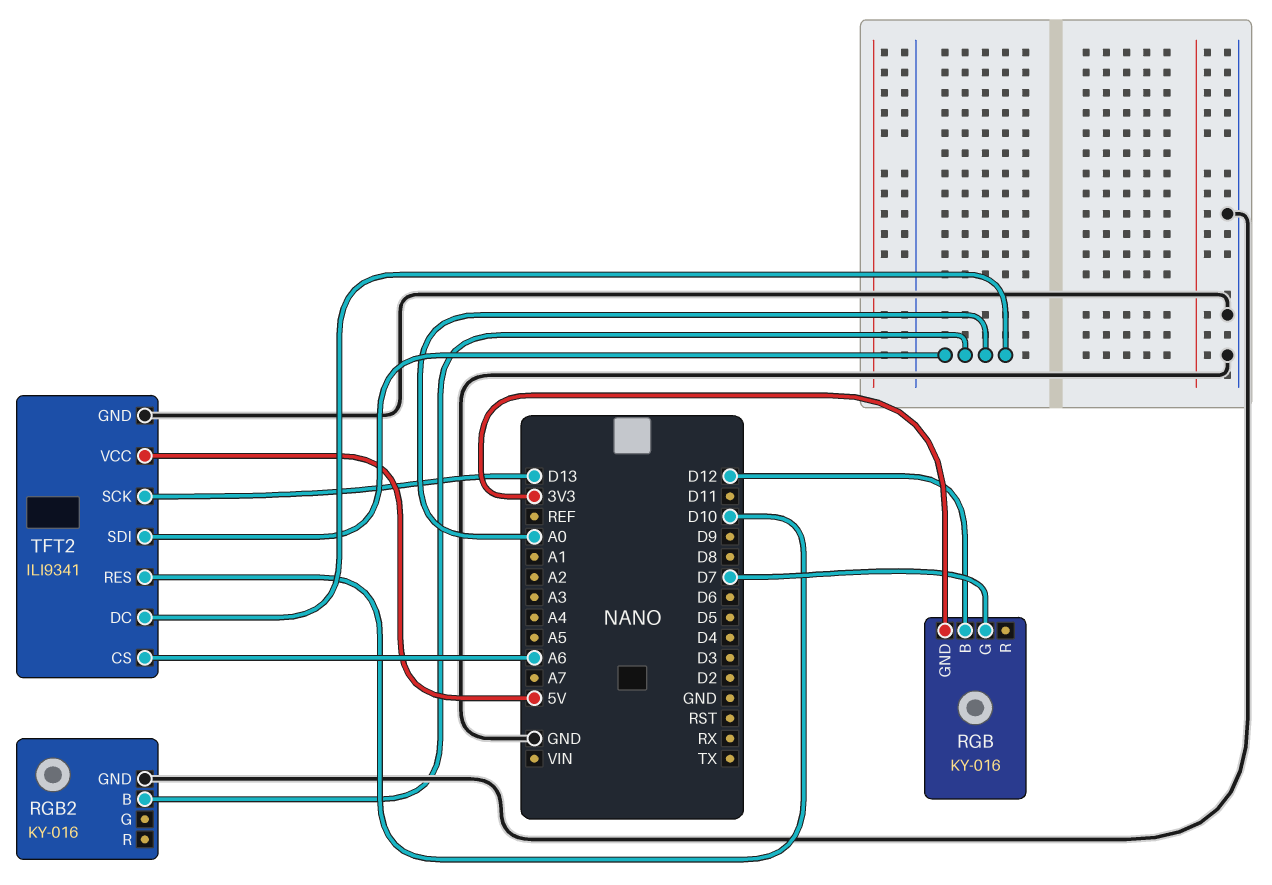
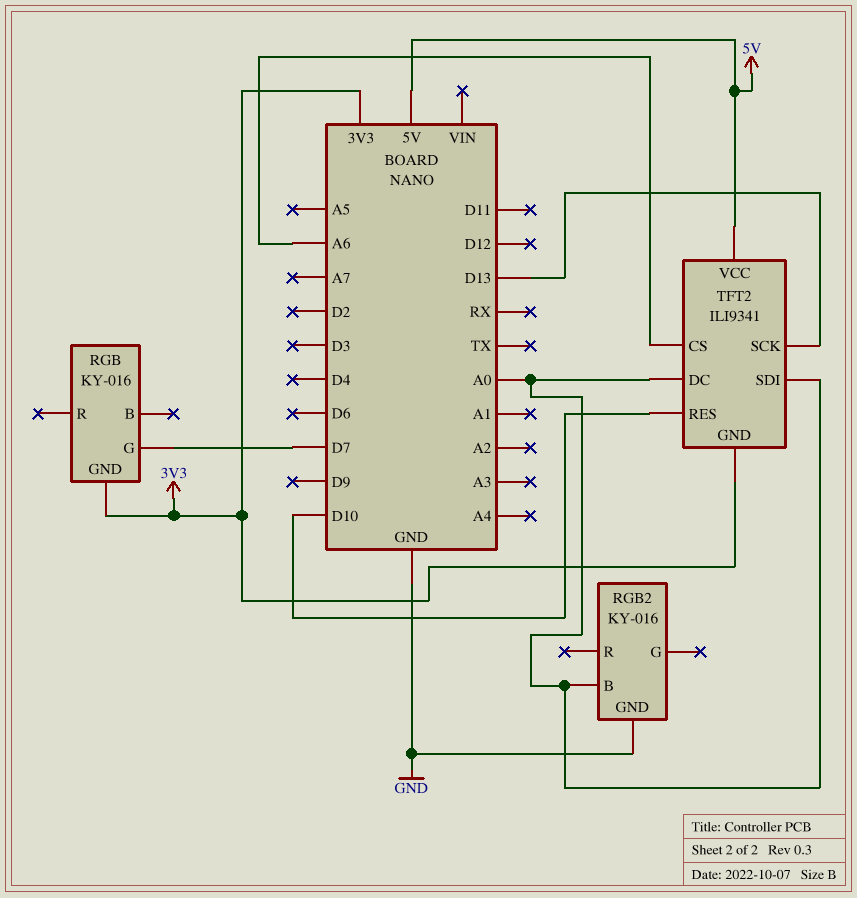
RGB pin B: D12 -> none
TFT2 pin GND: GND -> 3V3

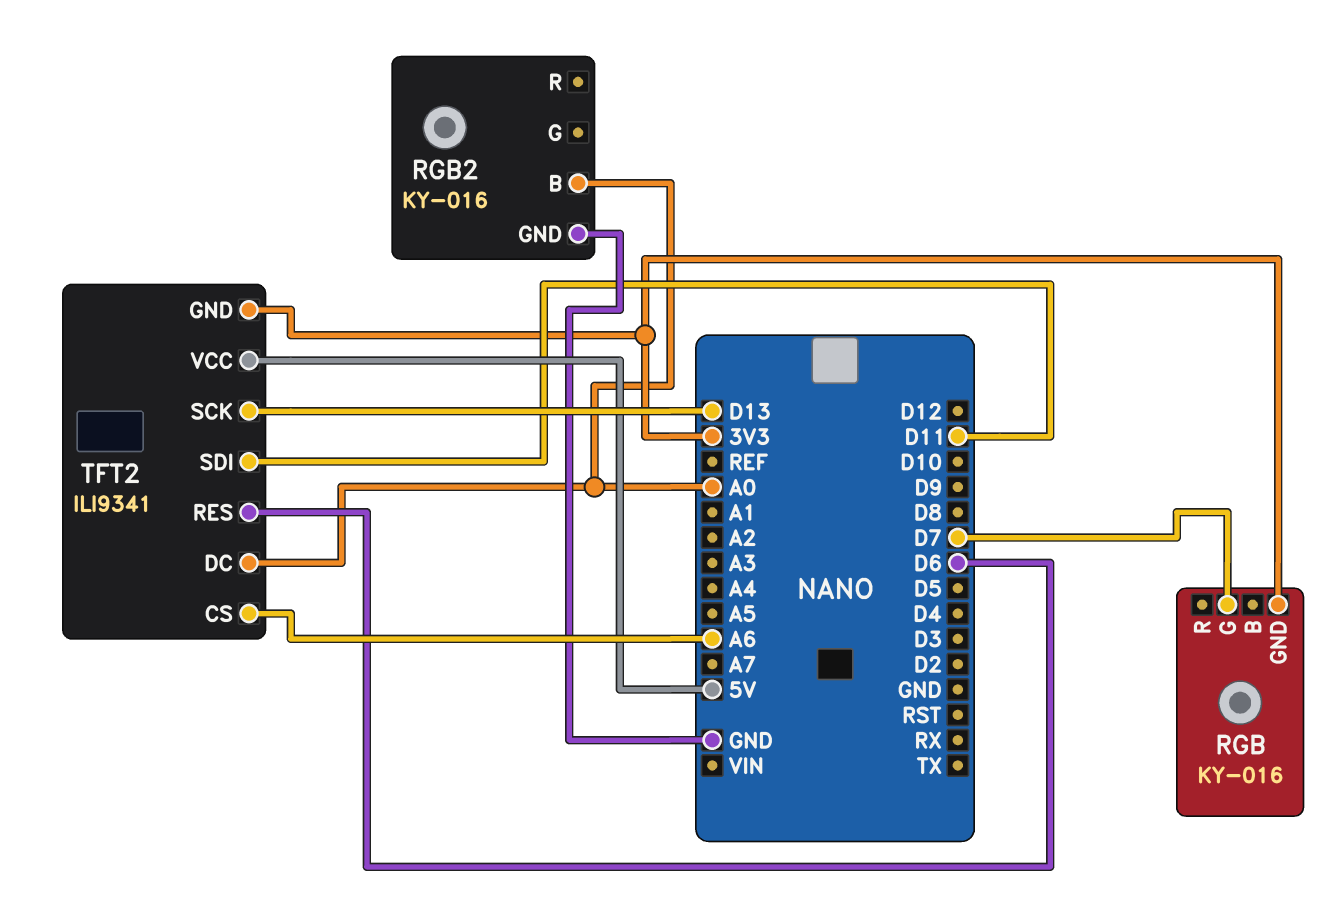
TFT2 pin RES: D10 -> D6
TFT2 pin SDI: A0 -> D11

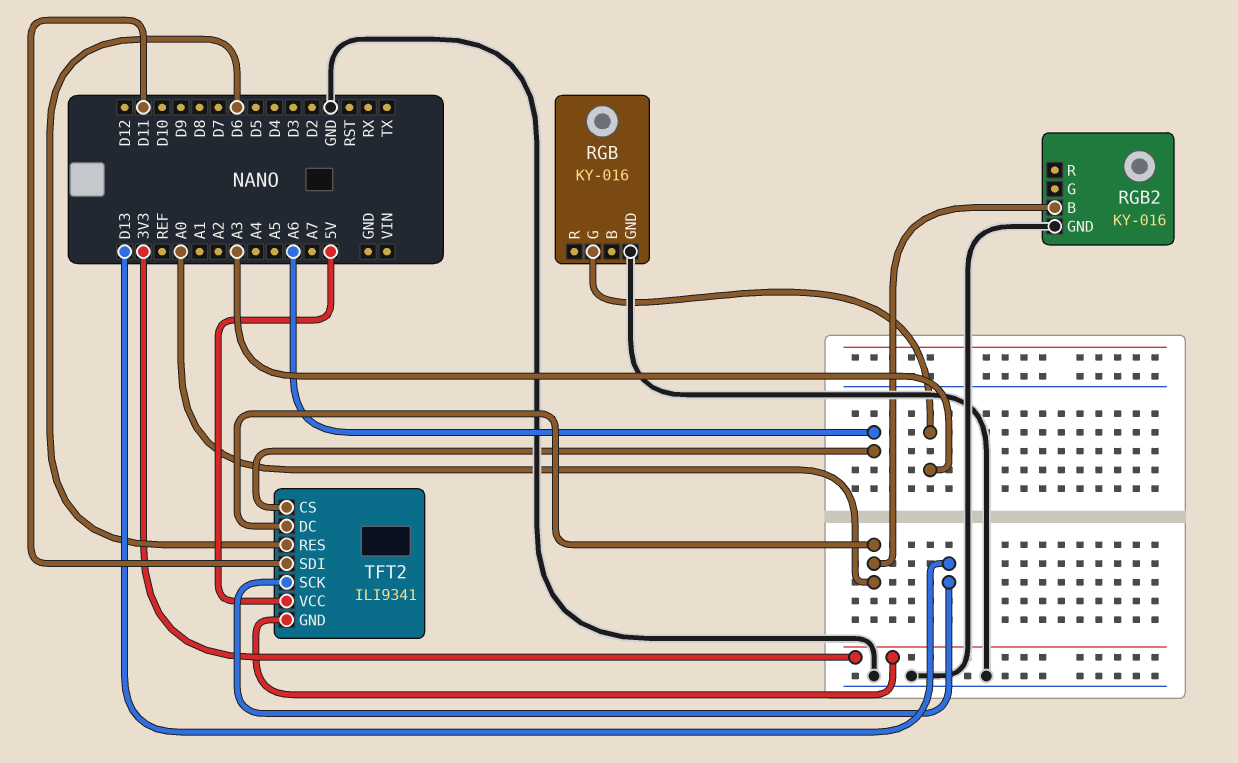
RGB pin G: D7 -> A3
RGB pin GND: 3V3 -> GND

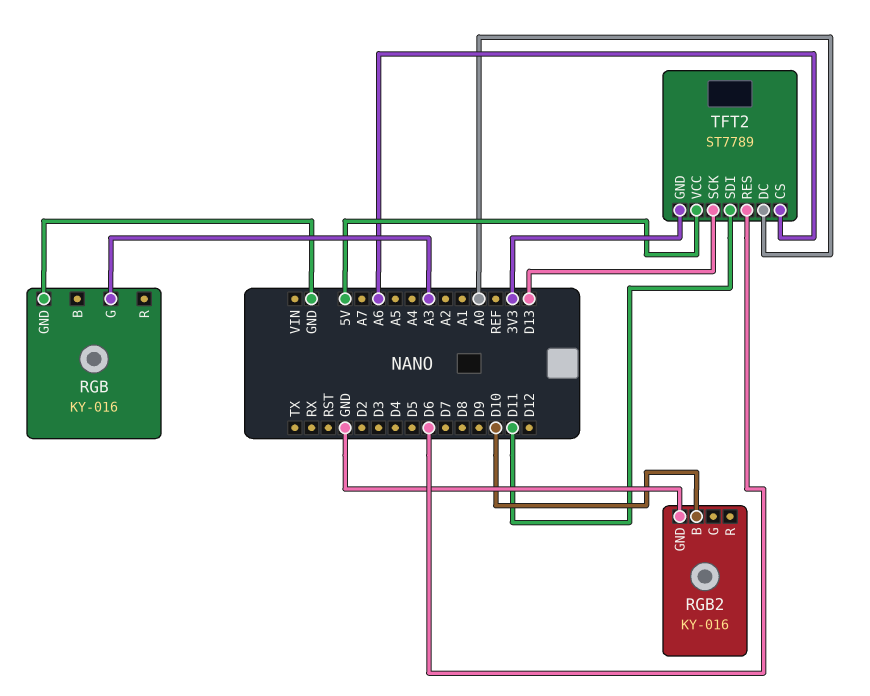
RGB2 pin B: A0 -> D10
TFT2: ILI9341 -> ST7789

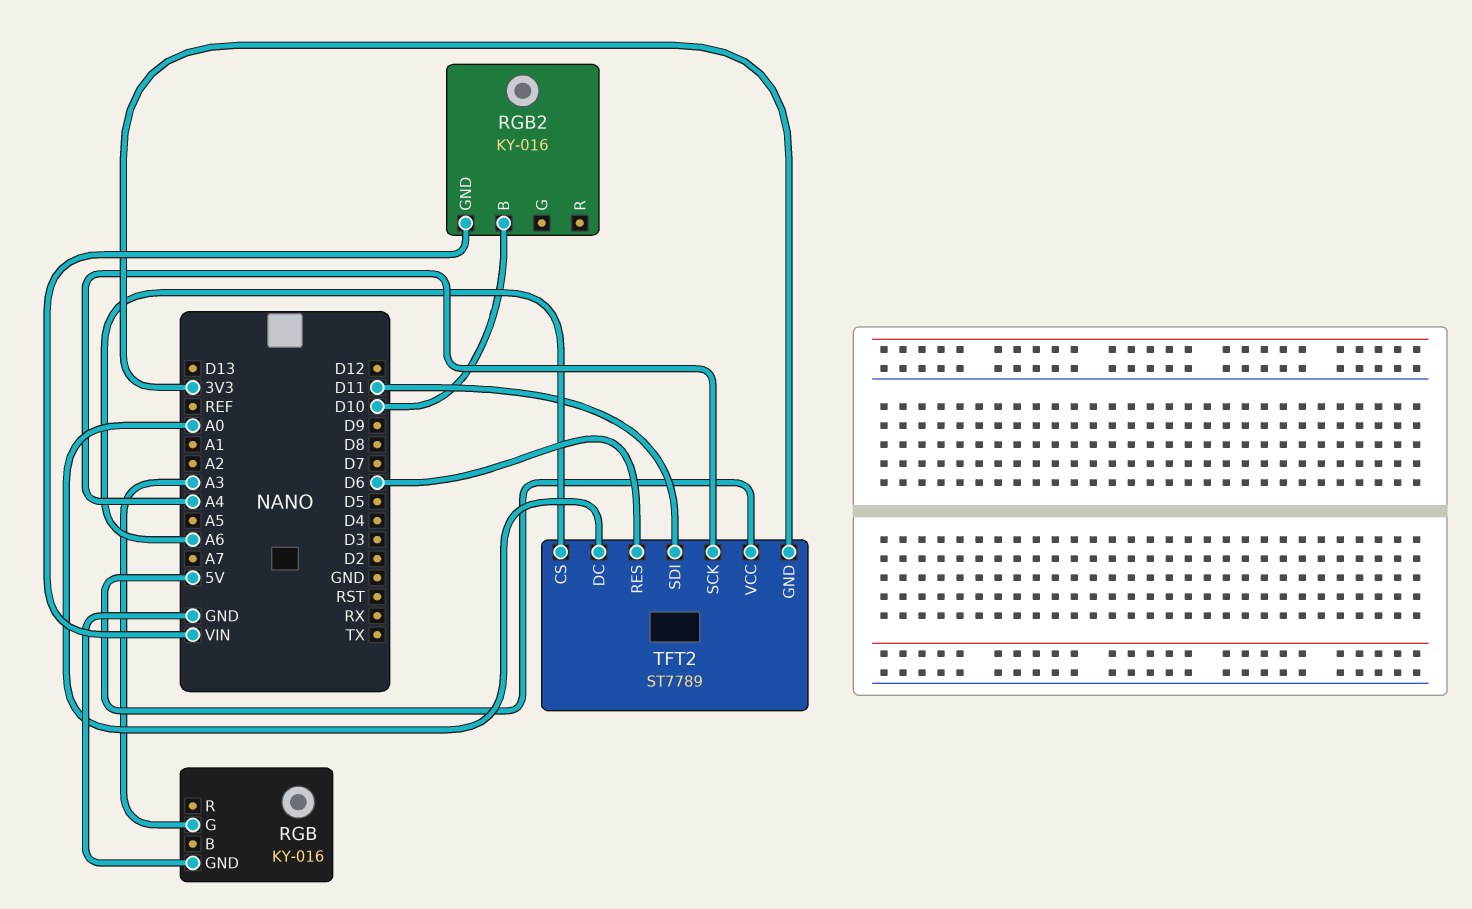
RGB2 pin GND: GND -> VIN
TFT2 pin SCK: D13 -> A4

